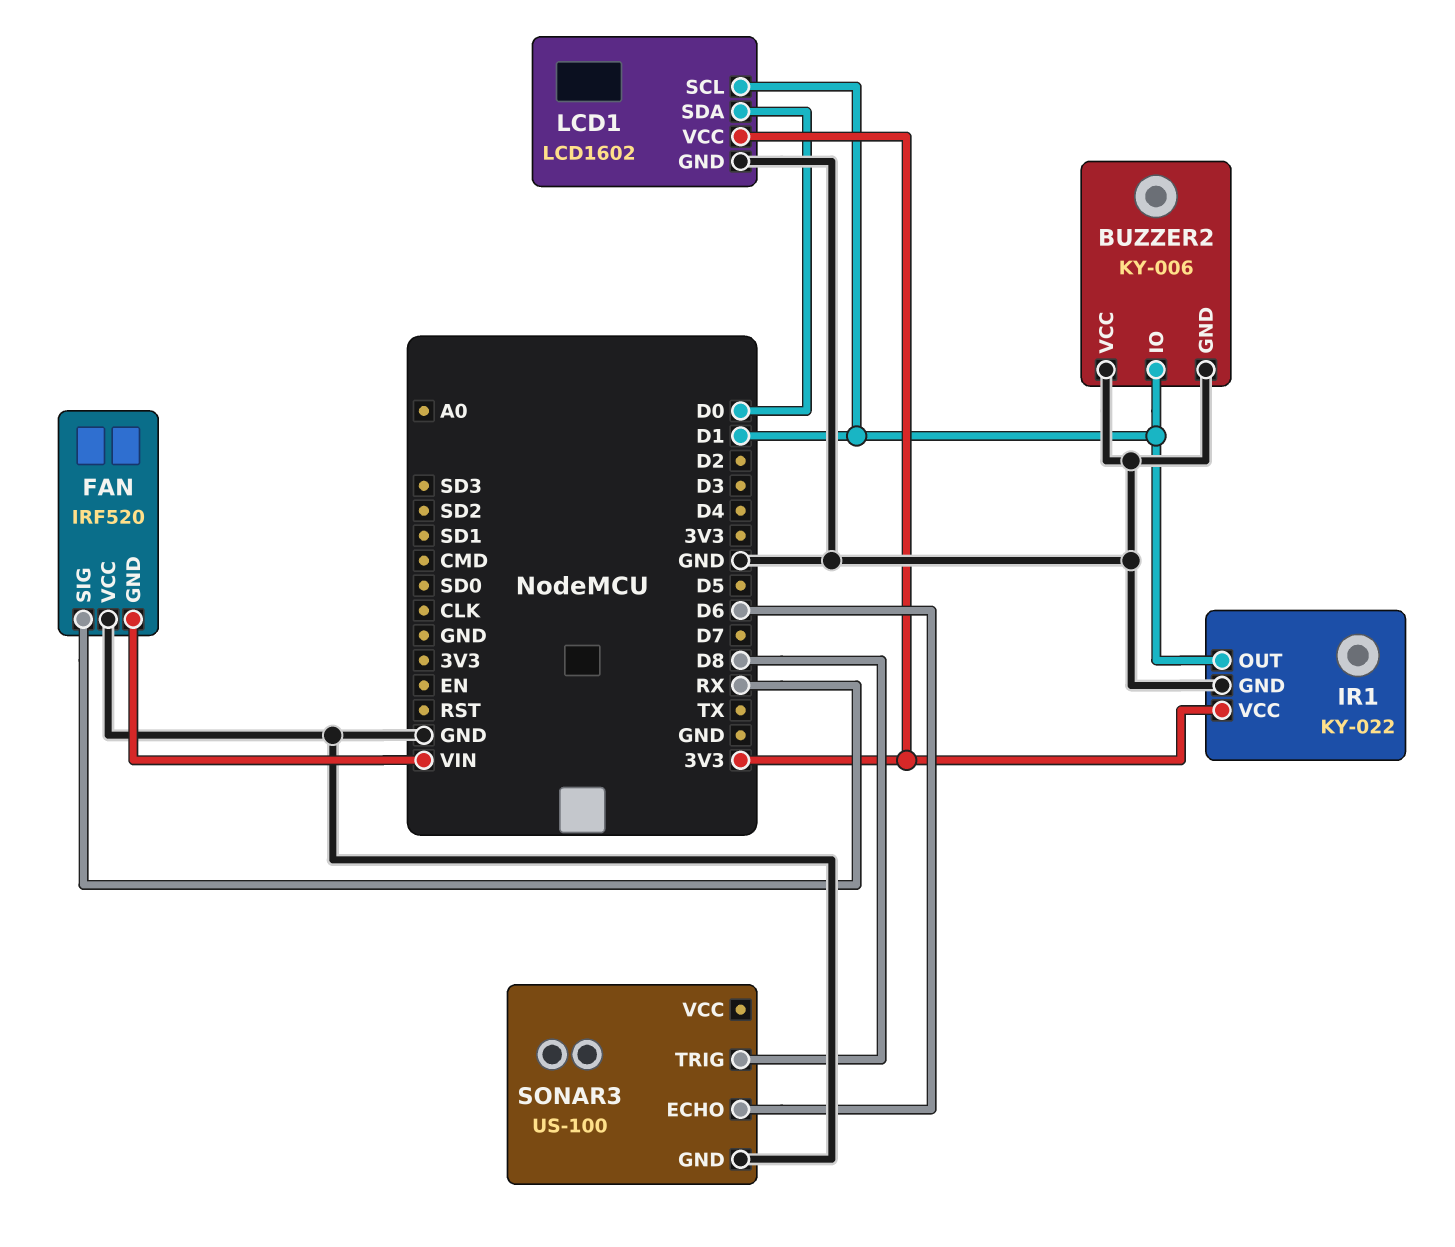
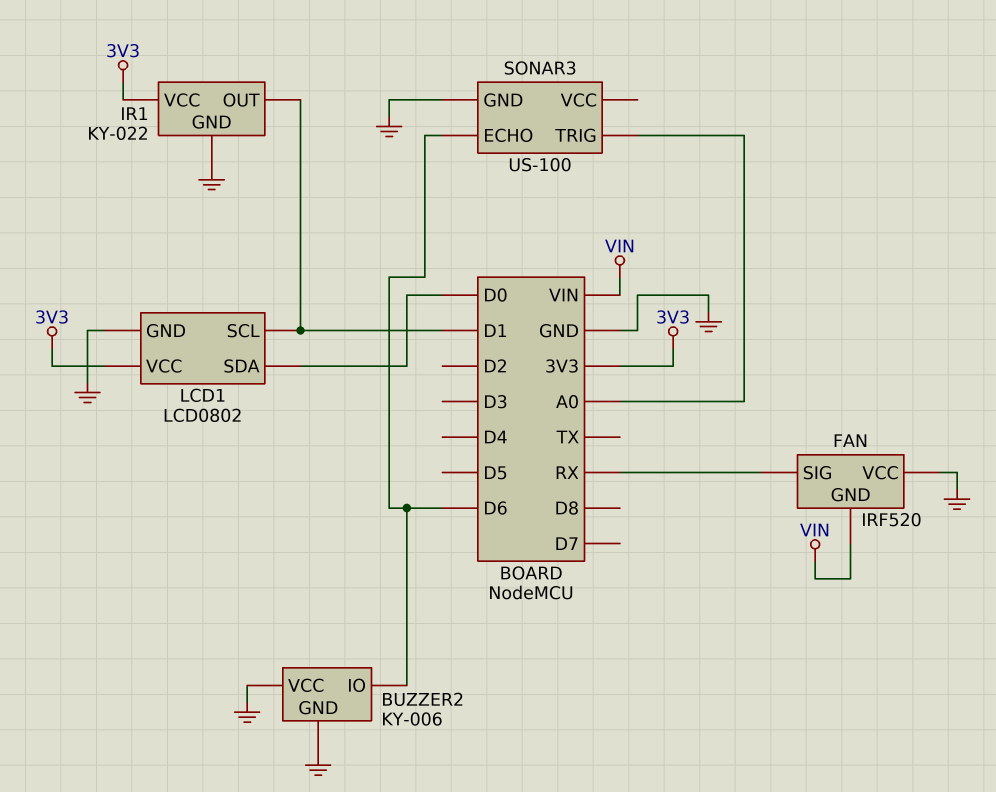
BUZZER2 pin IO: D1 -> D6
LCD1: LCD1602 -> LCD0802
SONAR3 pin TRIG: D8 -> A0

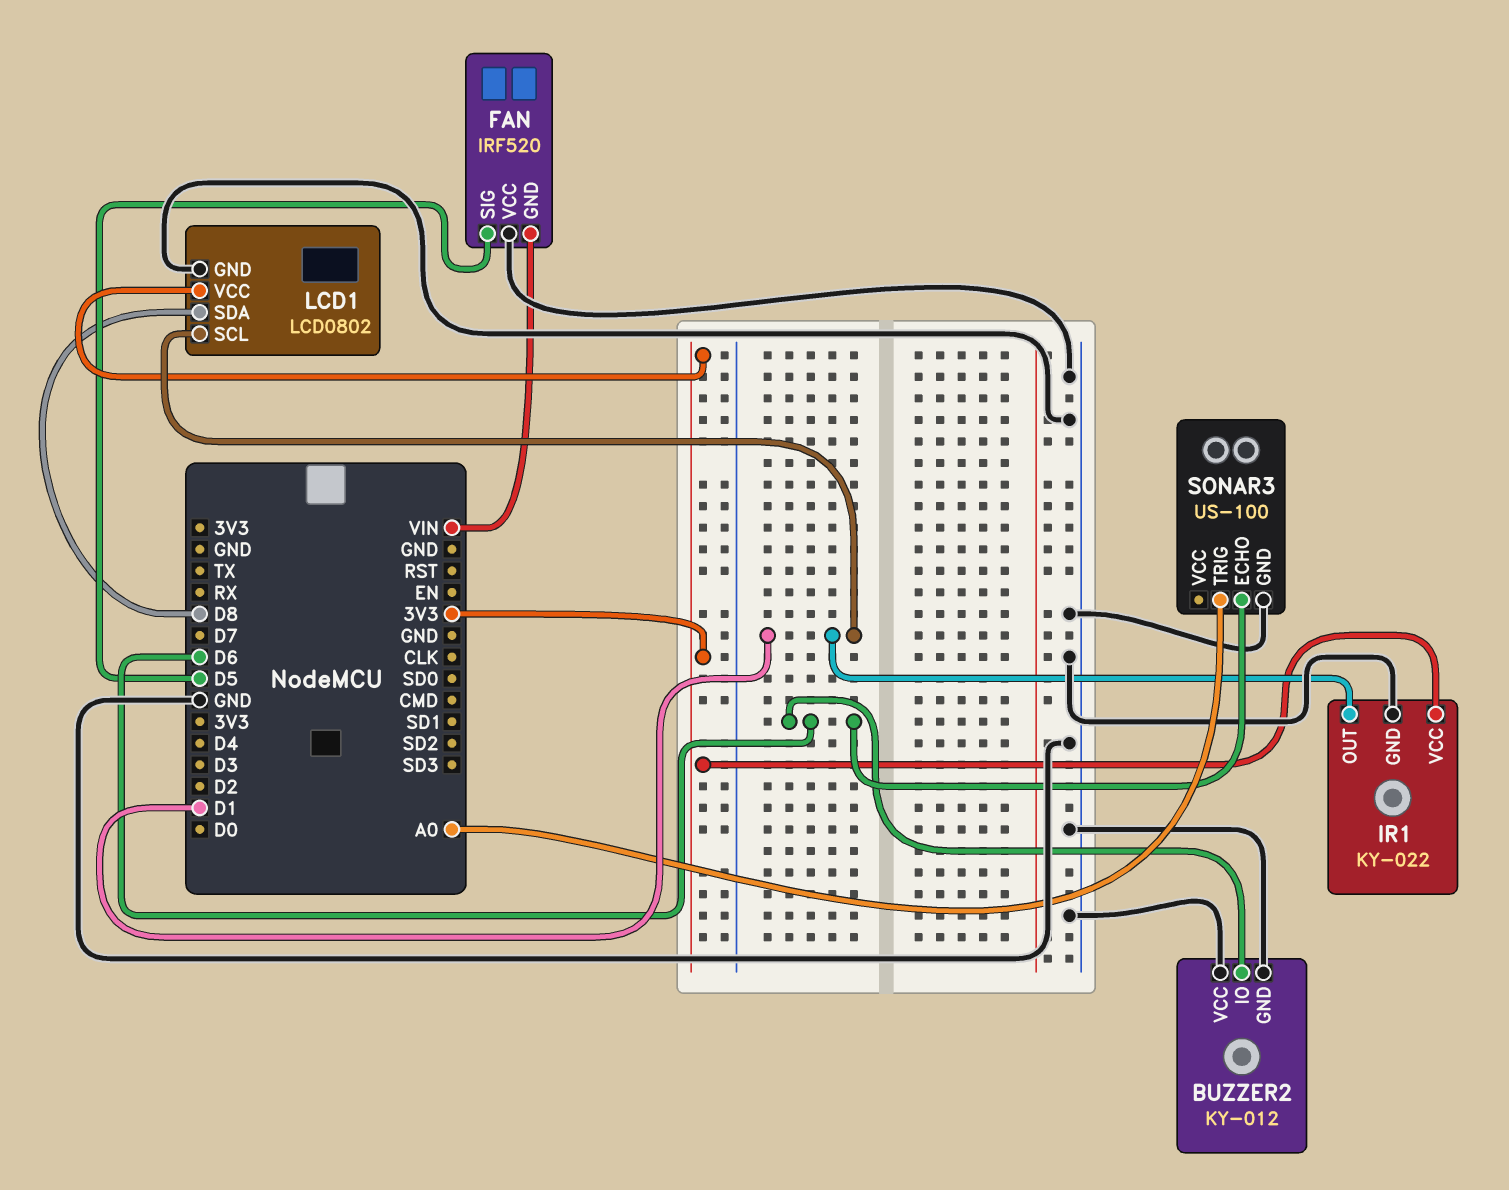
BUZZER2: KY-006 -> KY-012
FAN pin SIG: RX -> D5
LCD1 pin SDA: D0 -> D8

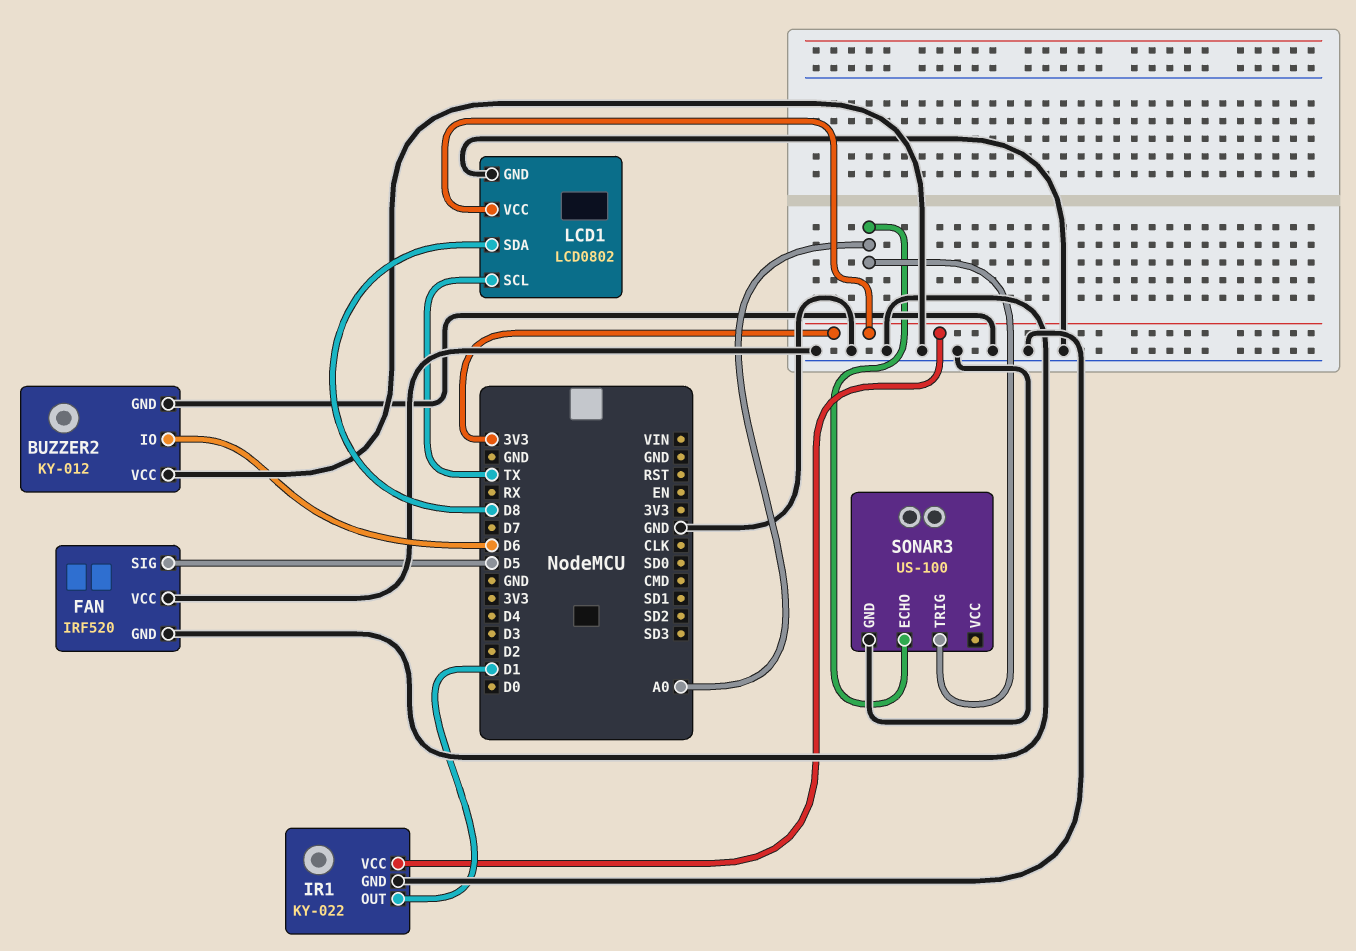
FAN pin GND: VIN -> GND
LCD1 pin SCL: D1 -> TX
SONAR3 pin ECHO: D6 -> A0

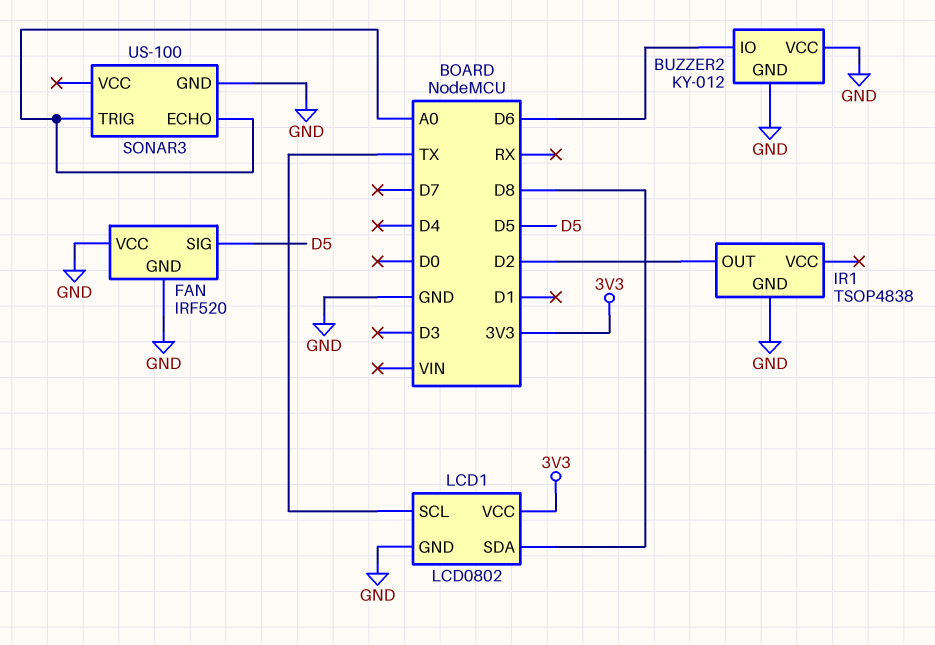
IR1: KY-022 -> TSOP4838
IR1 pin OUT: D1 -> D2
IR1 pin VCC: 3V3 -> none

